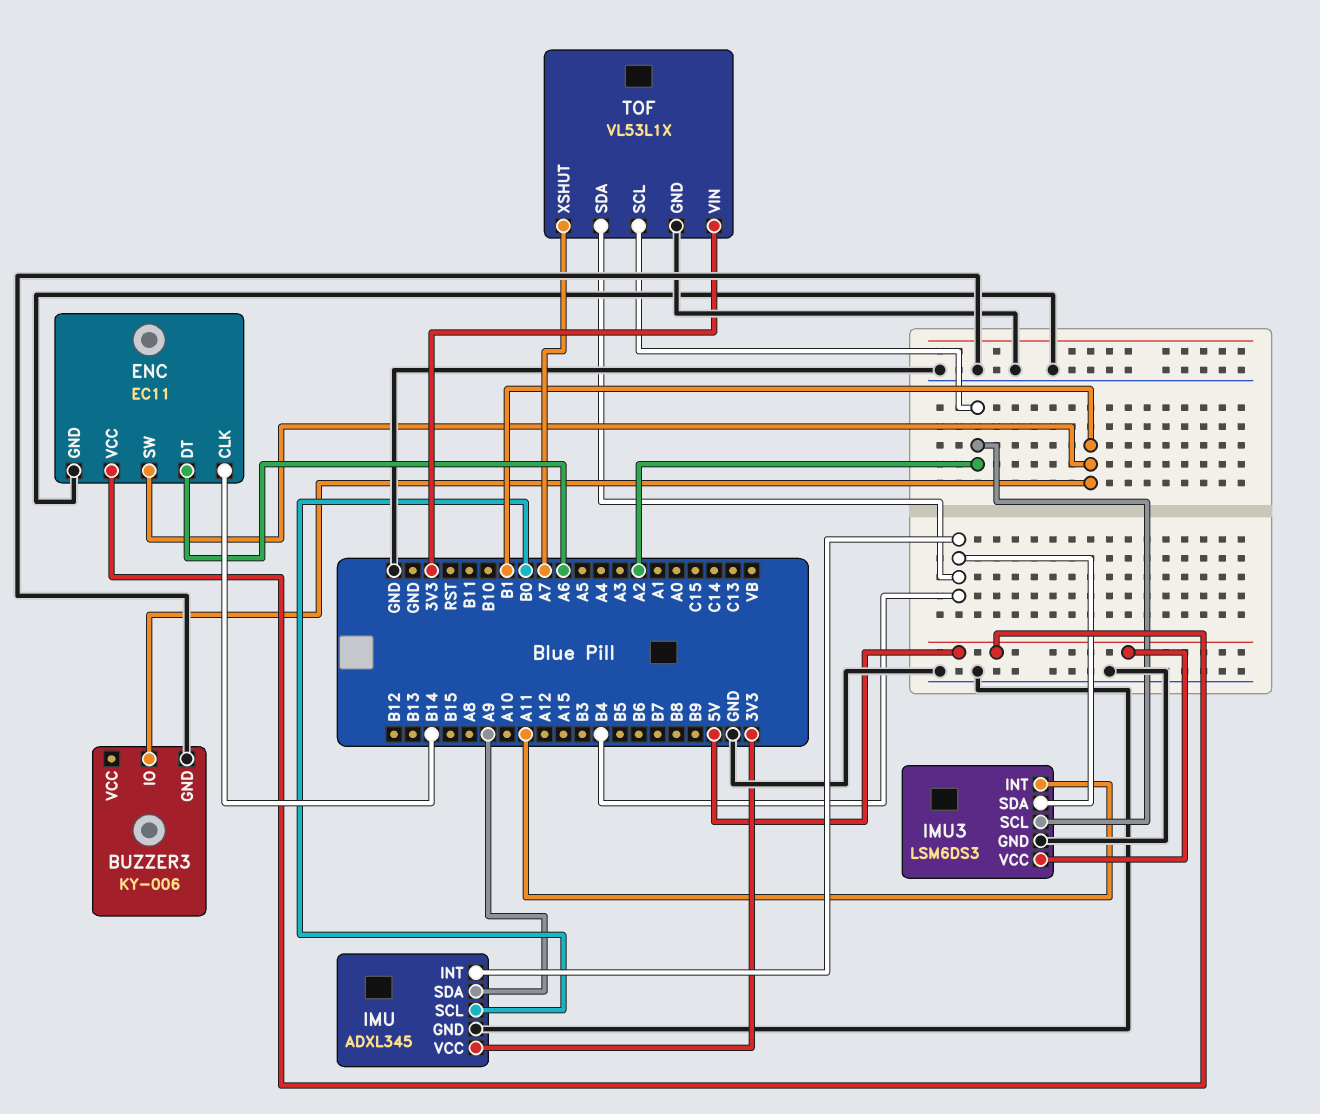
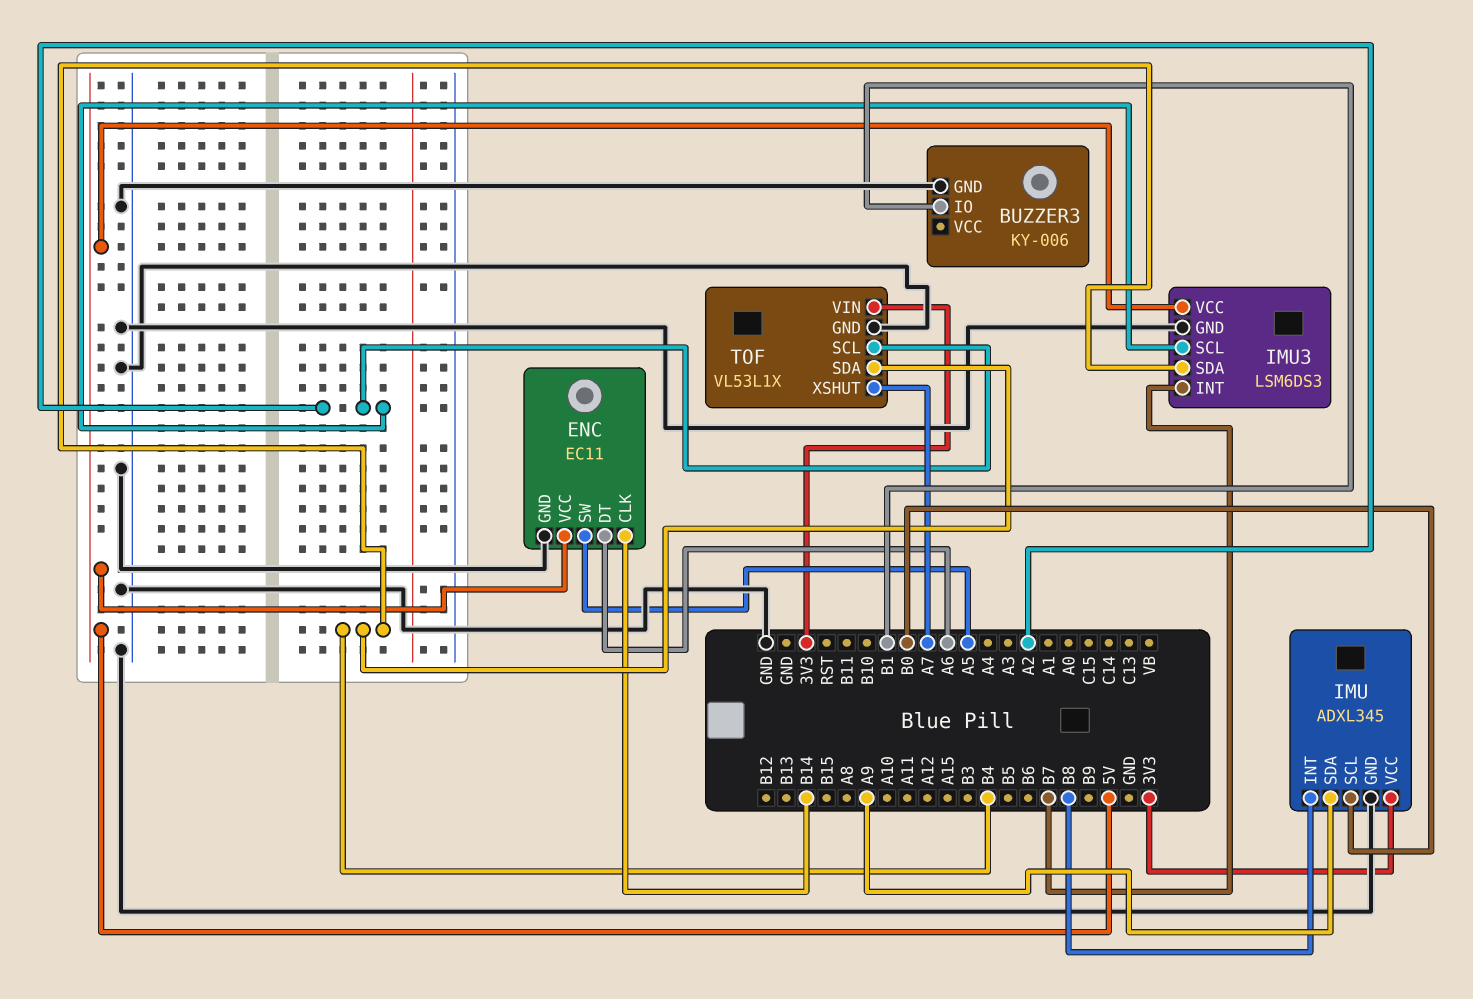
ENC pin SW: B1 -> A5
IMU pin INT: B4 -> B8
IMU3 pin INT: A11 -> B7

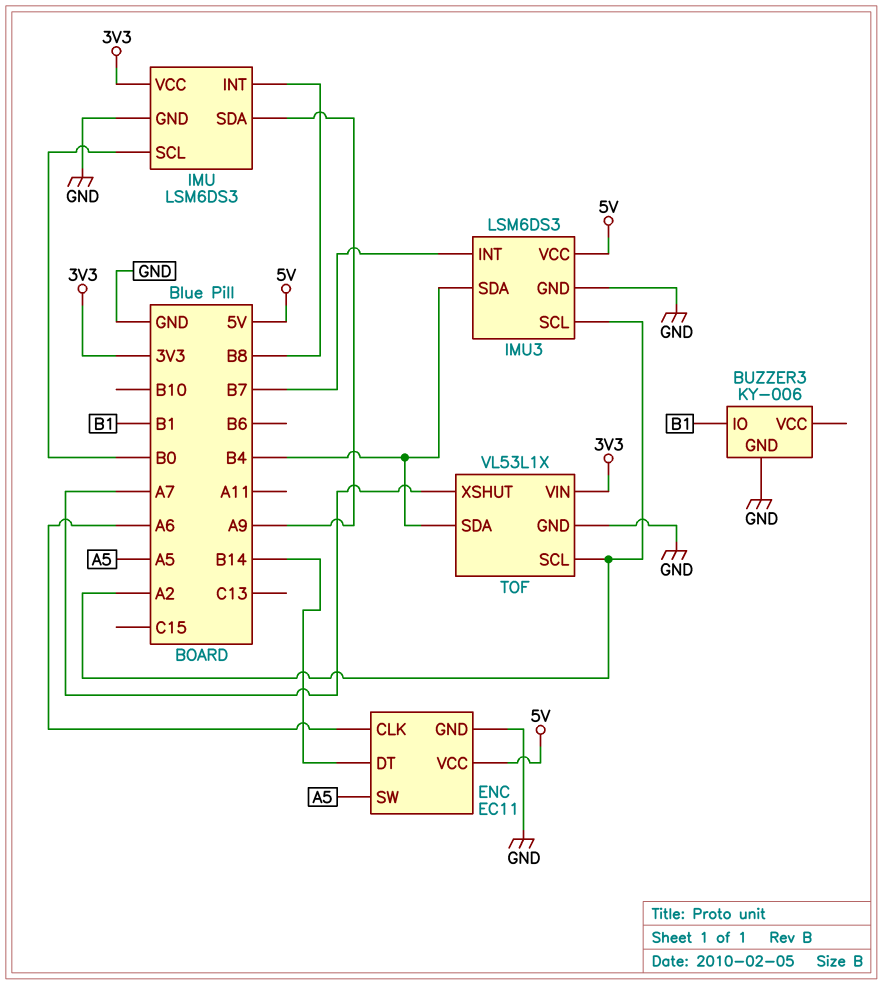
ENC pin CLK: B14 -> A6
ENC pin DT: A6 -> B14
IMU: ADXL345 -> LSM6DS3

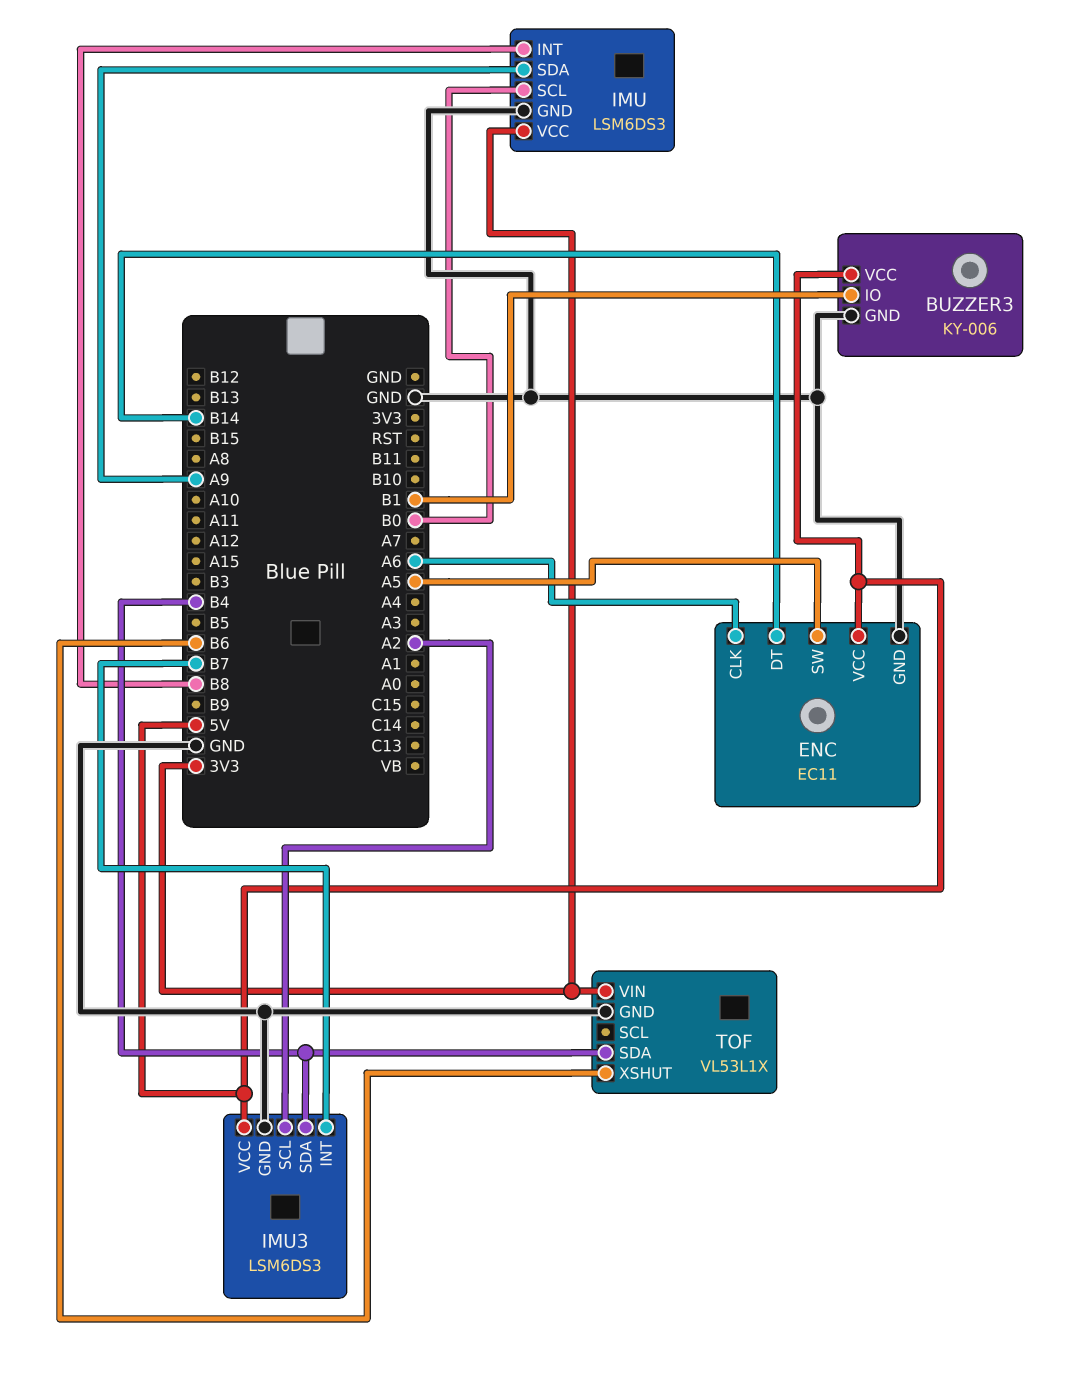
BUZZER3 pin VCC: none -> 5V
TOF pin SCL: A2 -> none
TOF pin XSHUT: A7 -> B6

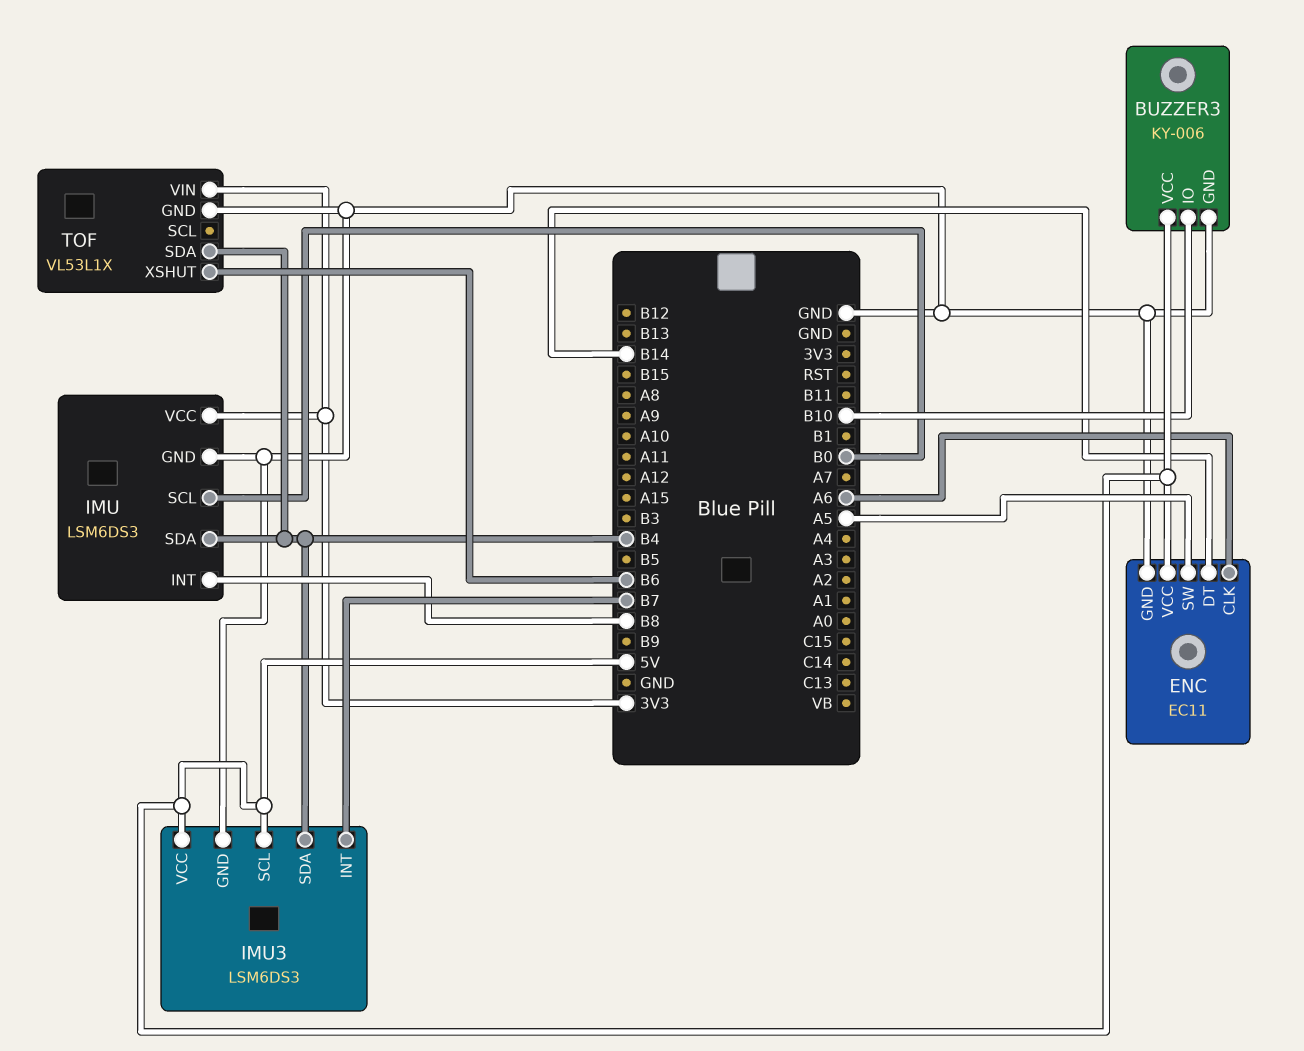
BUZZER3 pin IO: B1 -> B10
IMU pin SDA: A9 -> B4
IMU3 pin SCL: A2 -> 5V

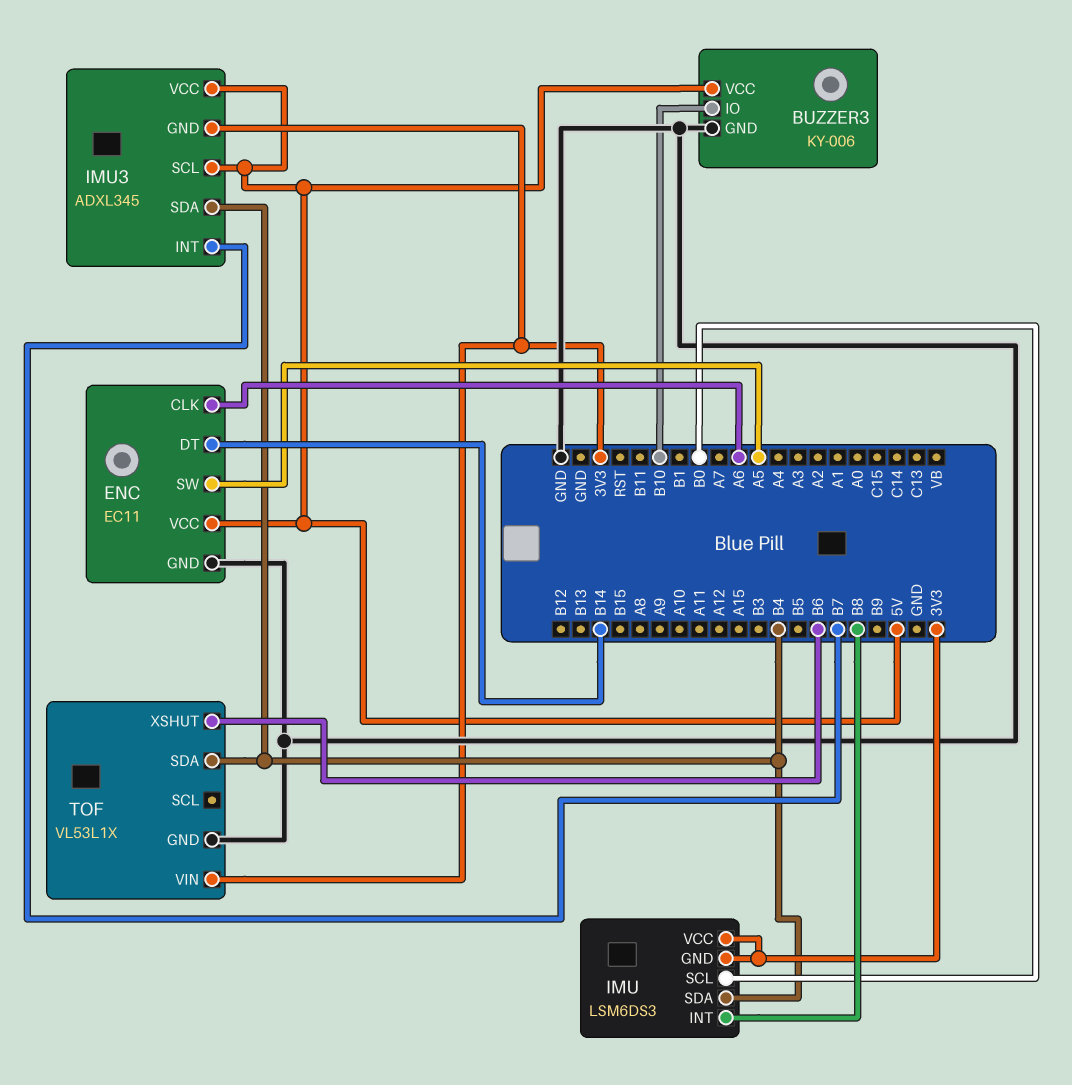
IMU pin GND: GND -> 3V3
IMU3: LSM6DS3 -> ADXL345
IMU3 pin GND: GND -> 3V3

